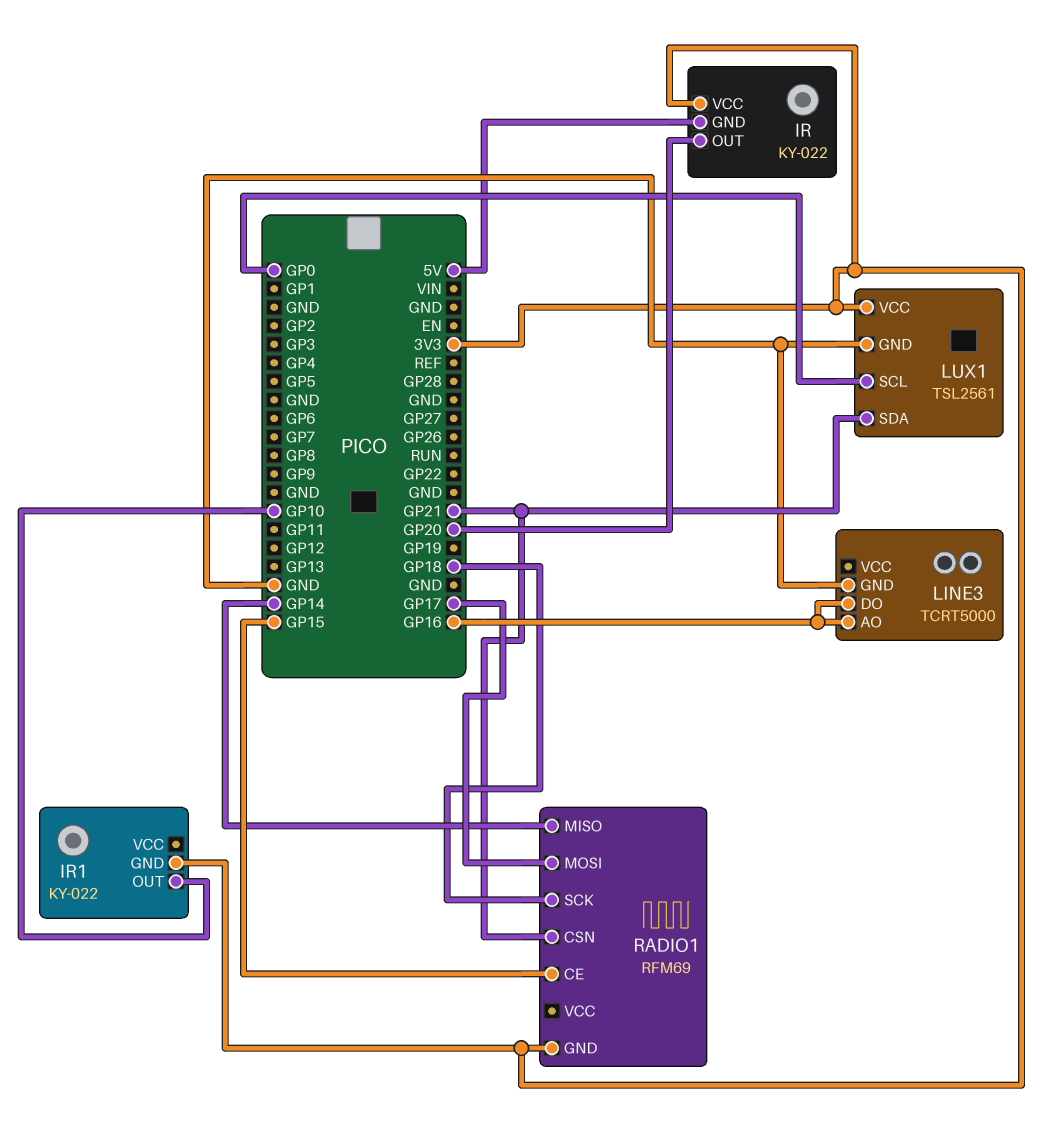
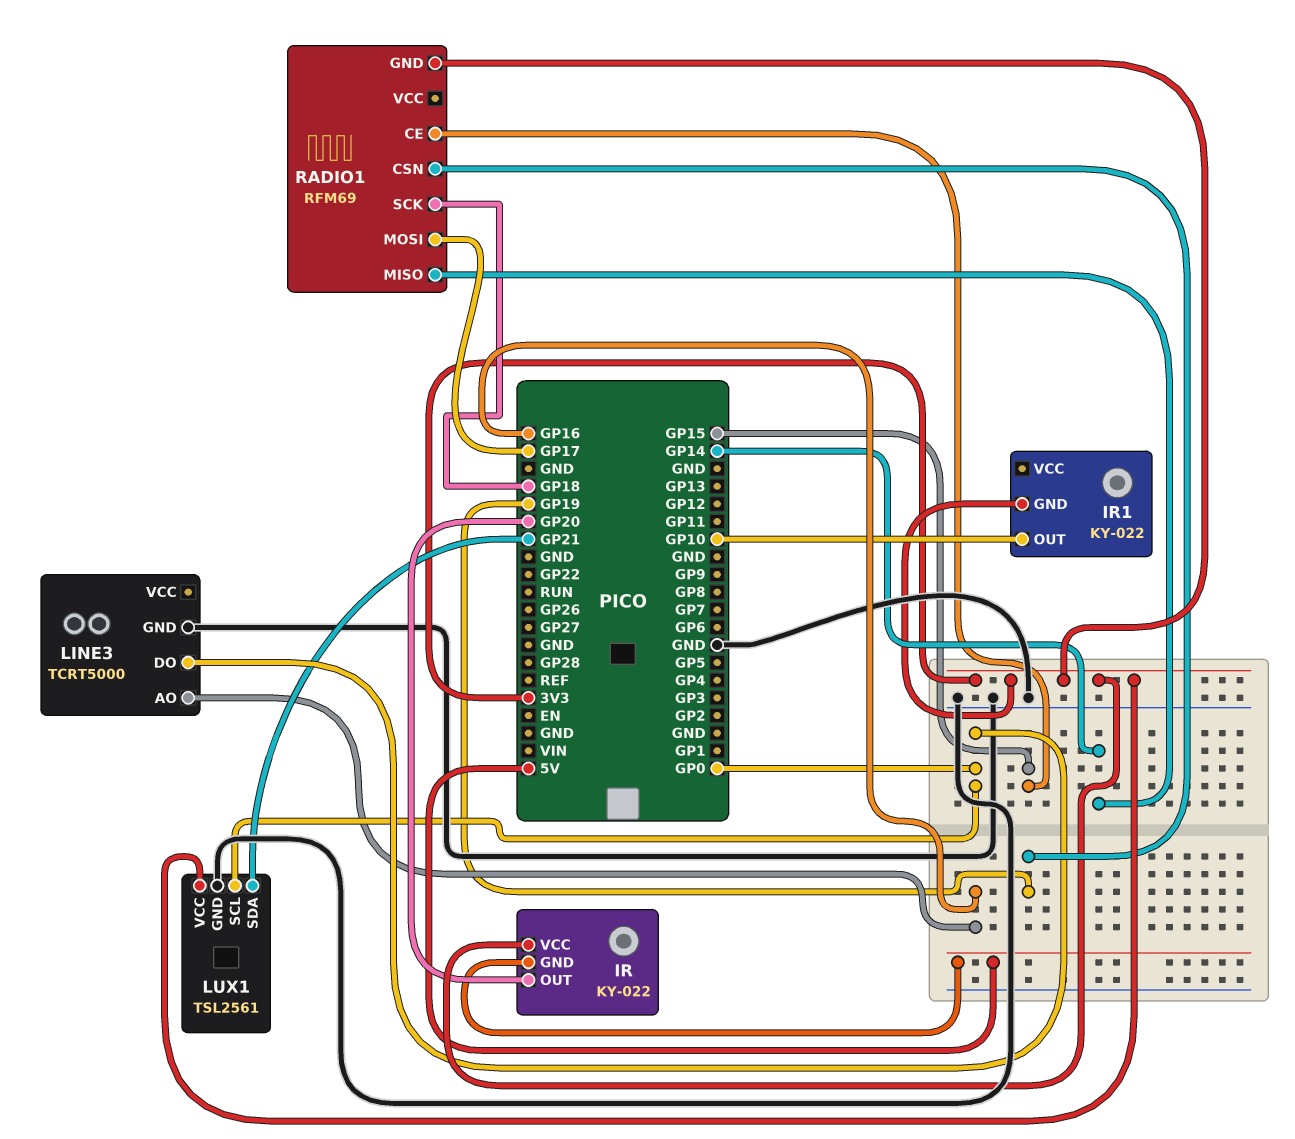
LINE3 pin DO: GP16 -> GP0
RADIO1 pin CSN: GP21 -> GP19

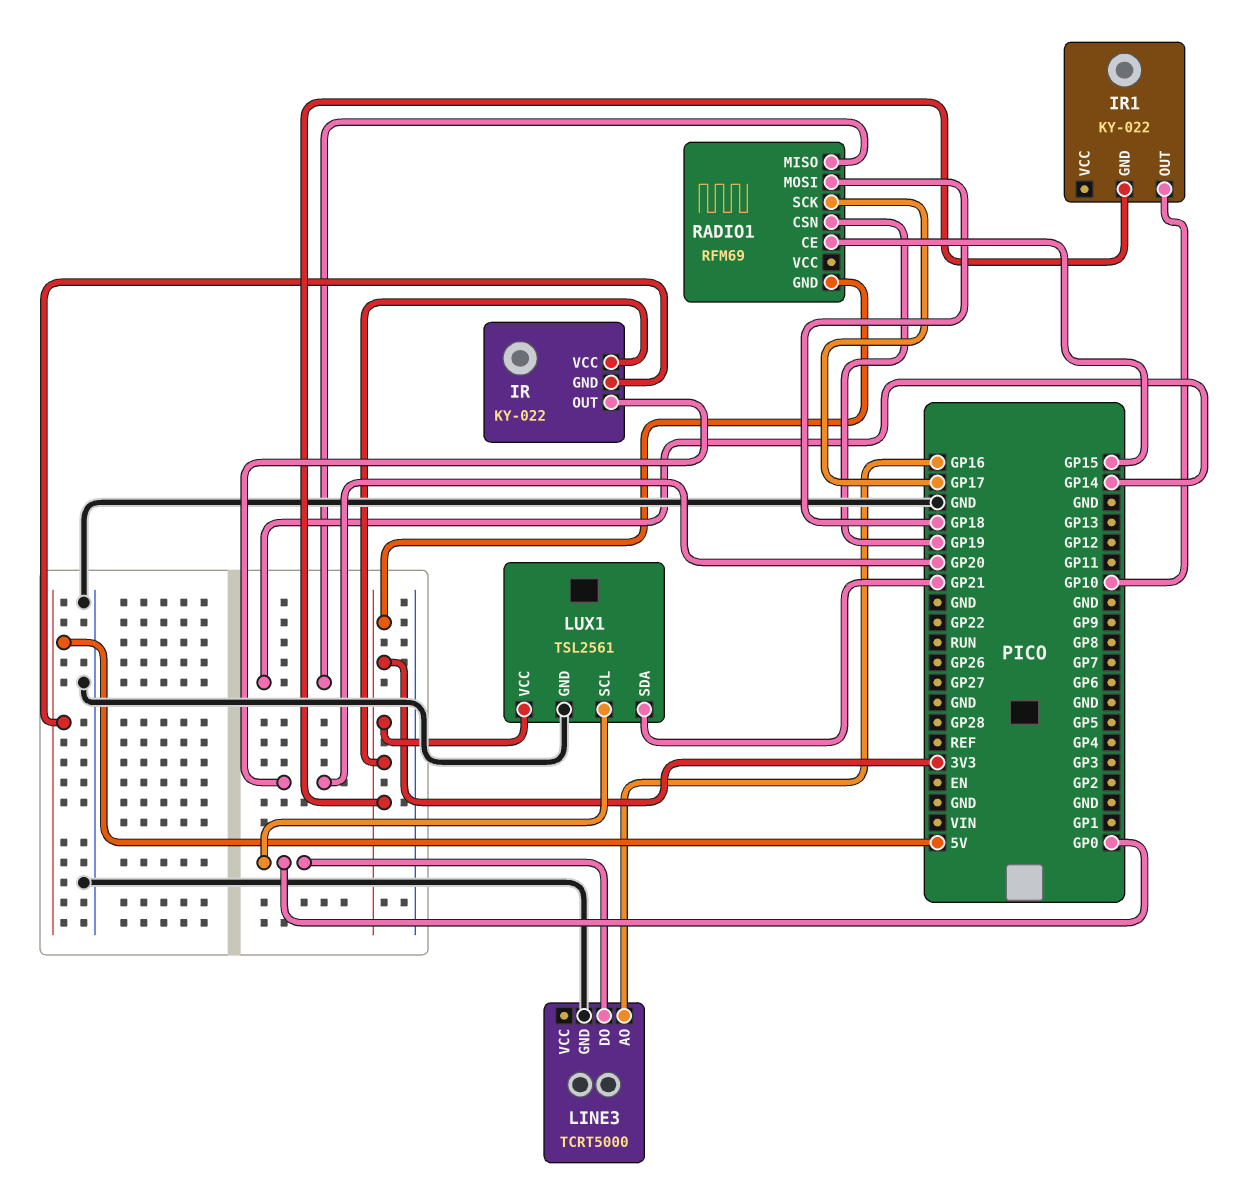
RADIO1 pin MOSI: GP17 -> GP18
RADIO1 pin SCK: GP18 -> GP17

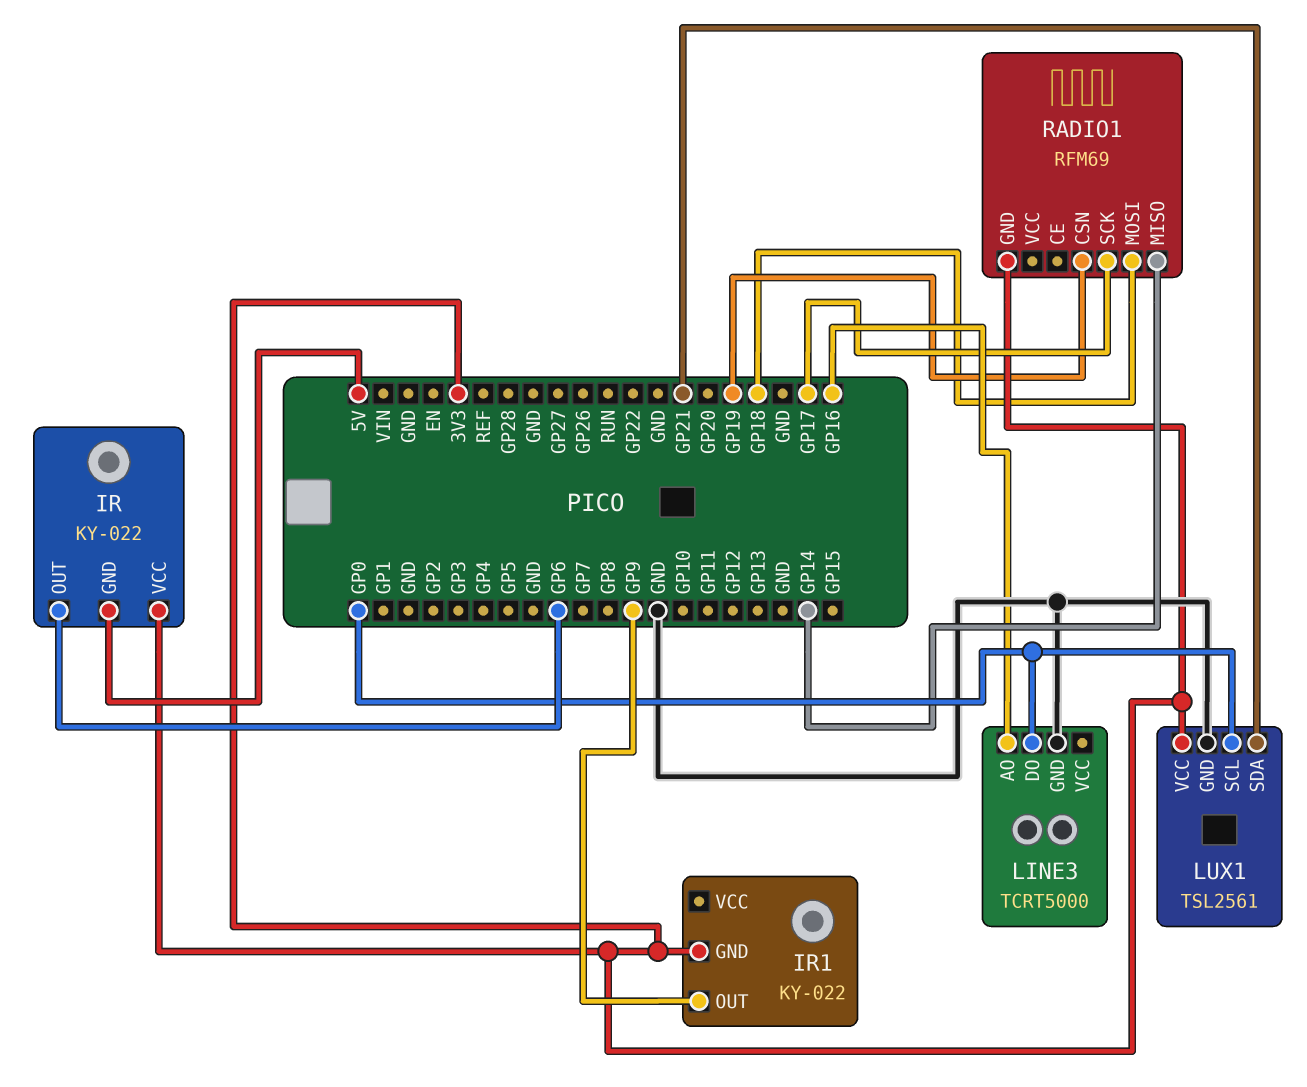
IR pin OUT: GP20 -> GP6
IR1 pin OUT: GP10 -> GP9
RADIO1 pin CE: GP15 -> none

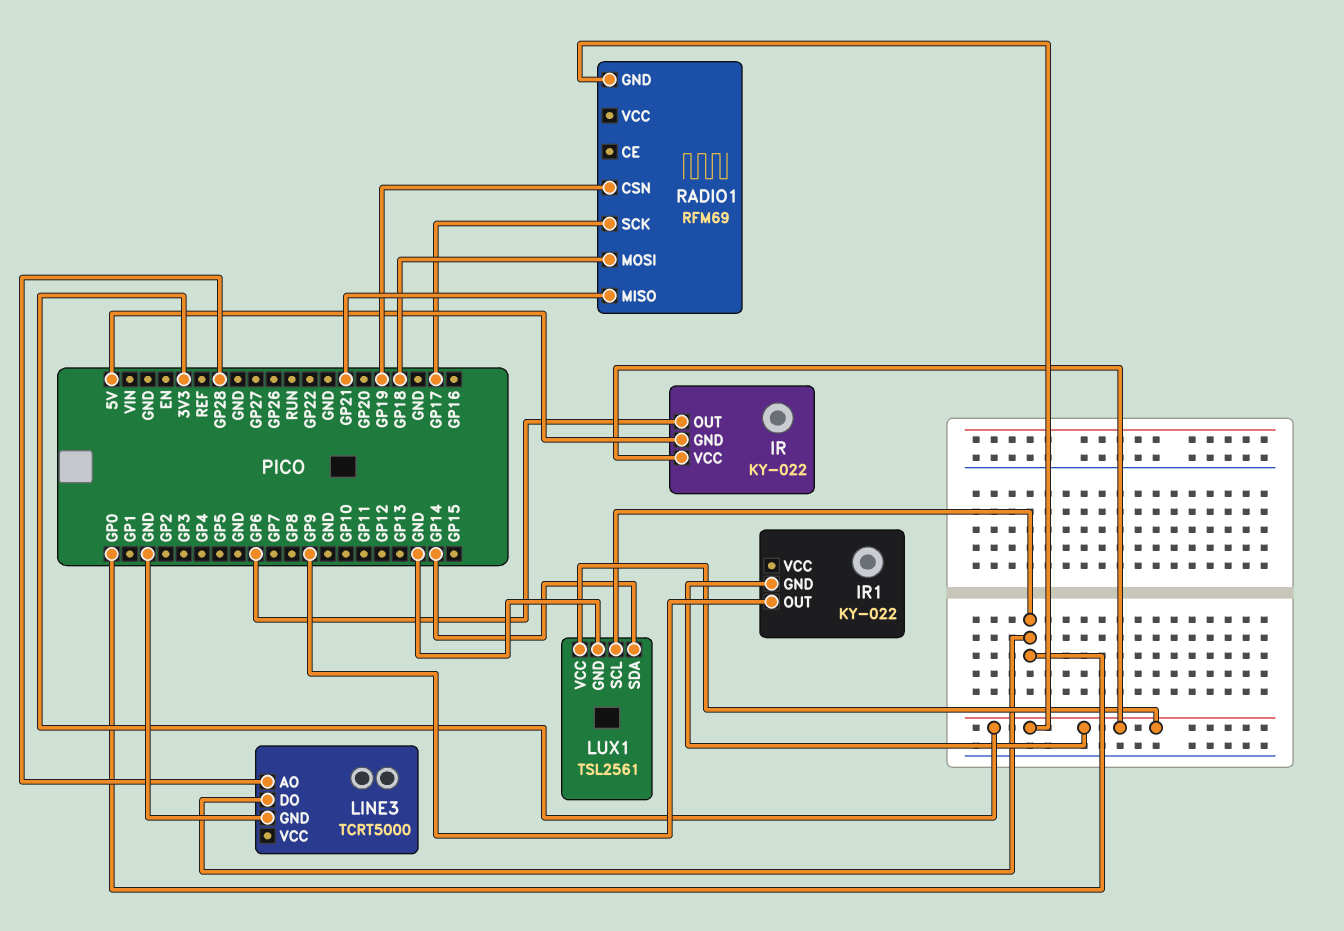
LINE3 pin AO: GP16 -> GP28
LUX1 pin SDA: GP21 -> GP14
RADIO1 pin MISO: GP14 -> GP21

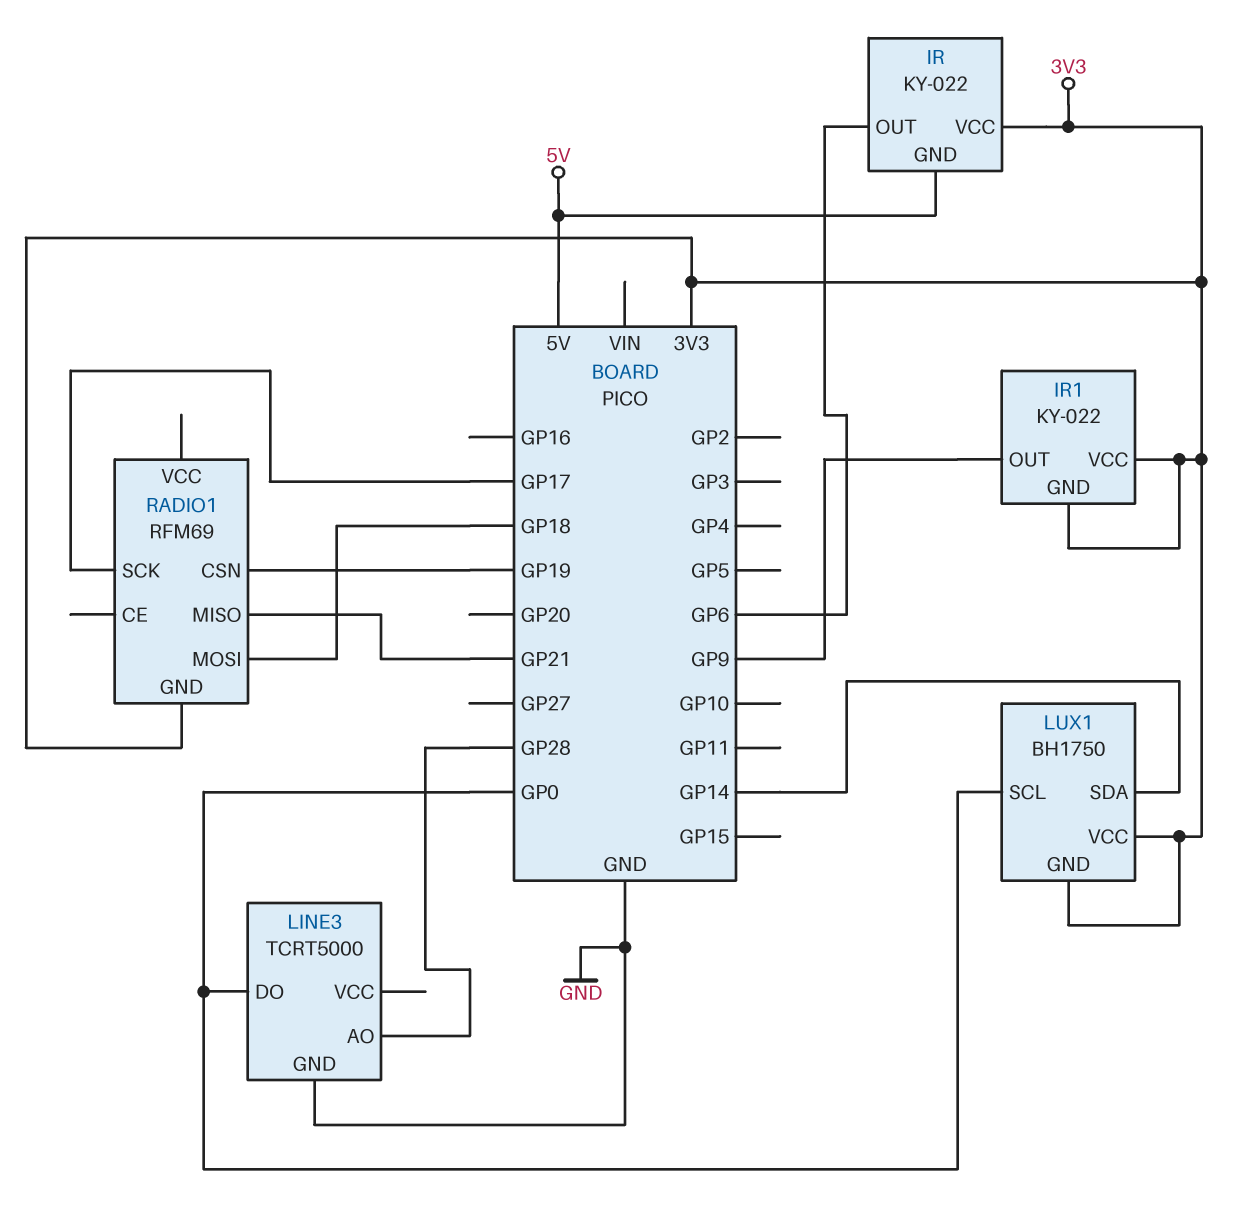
IR1 pin VCC: none -> 3V3
LUX1: TSL2561 -> BH1750
LUX1 pin GND: GND -> 3V3

